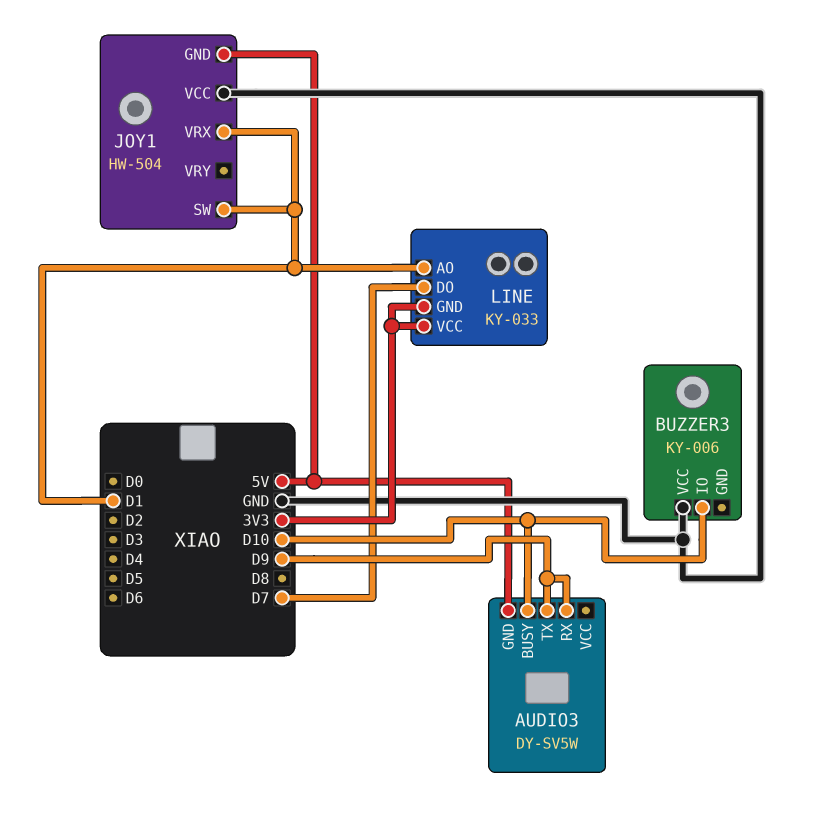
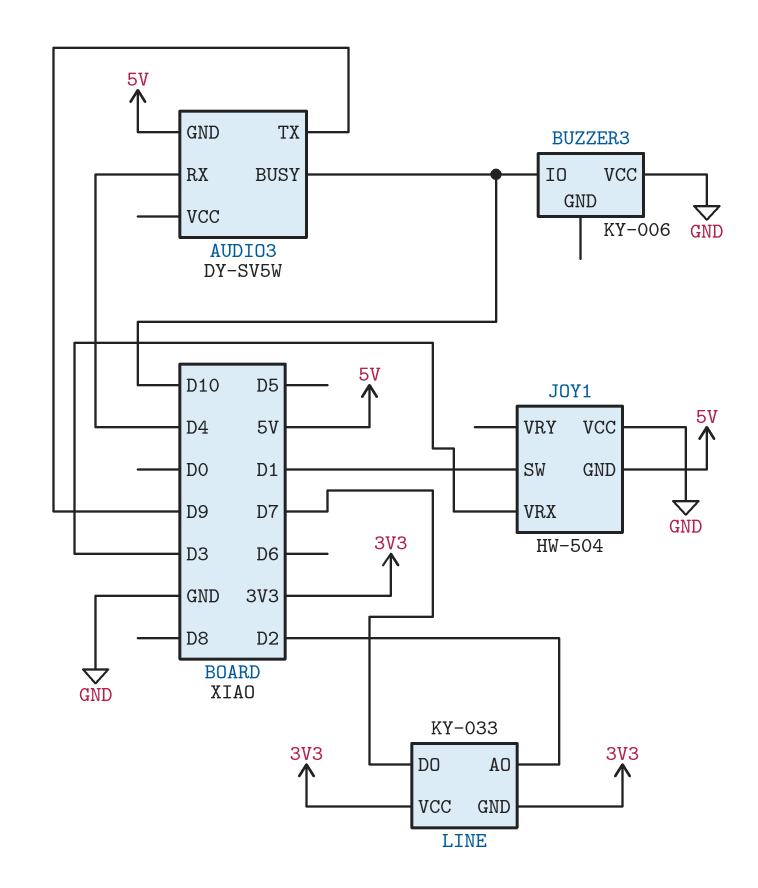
AUDIO3 pin RX: D9 -> D4
JOY1 pin VRX: D1 -> D3
LINE pin AO: D1 -> D2

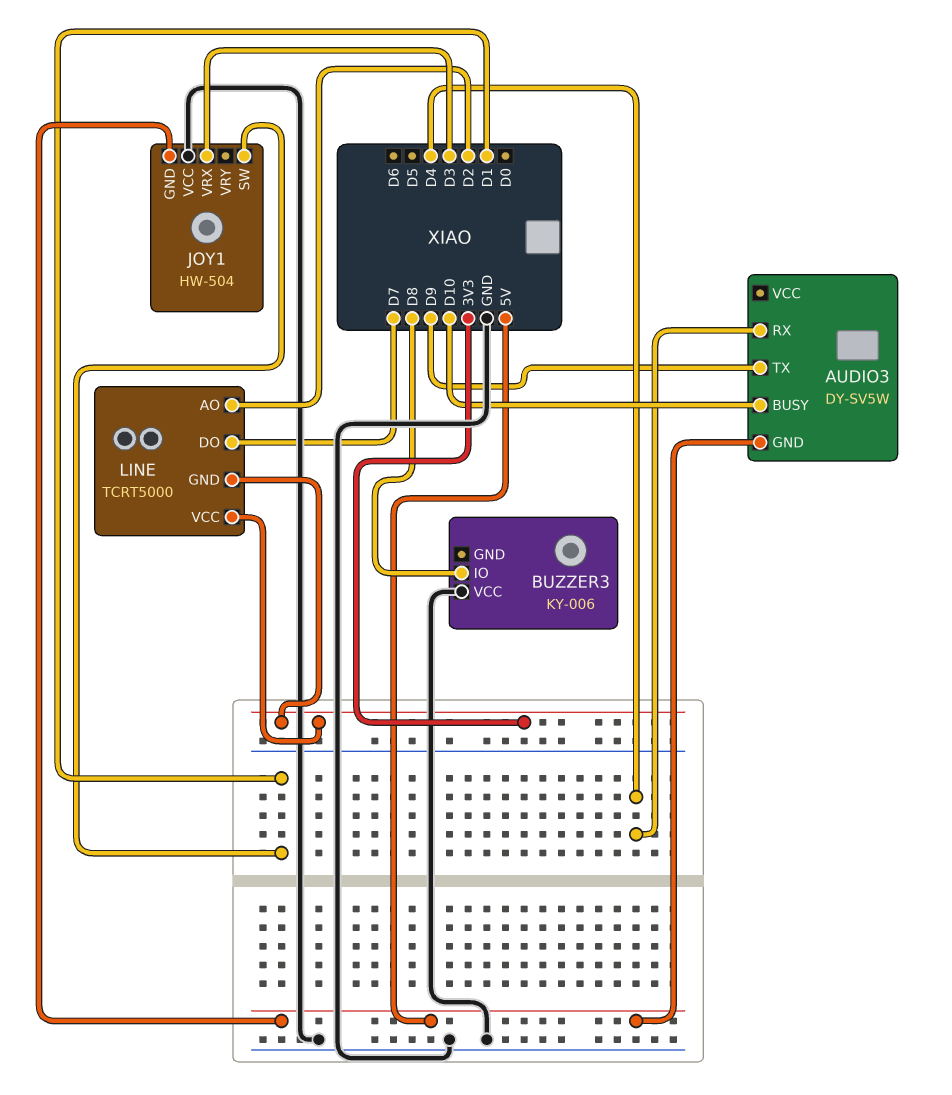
BUZZER3 pin IO: D10 -> D8
LINE: KY-033 -> TCRT5000

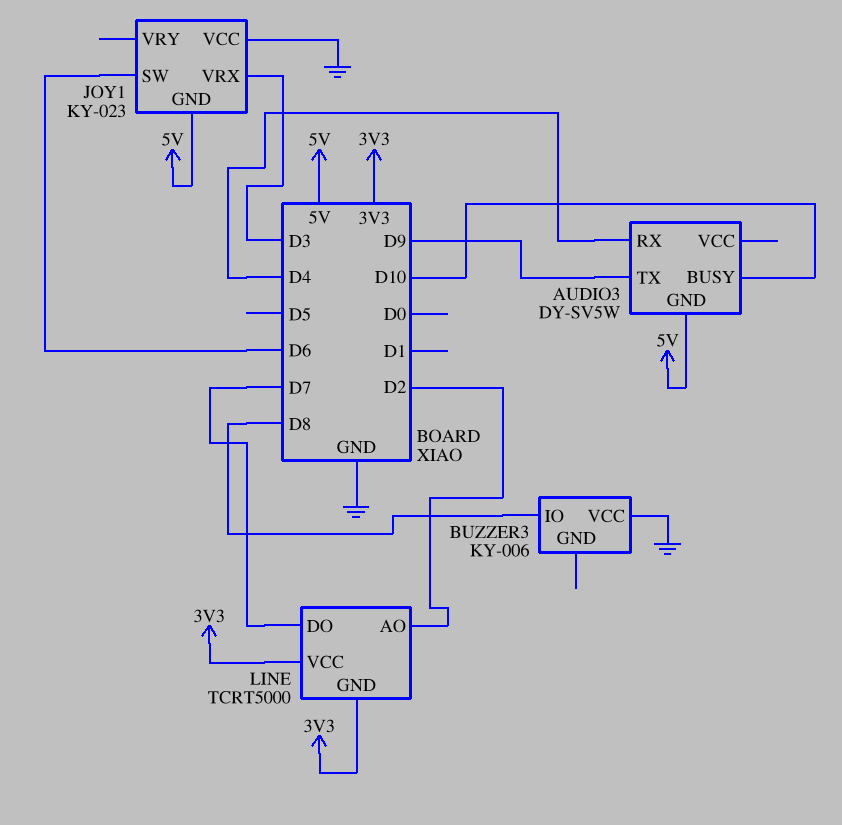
JOY1: HW-504 -> KY-023
JOY1 pin SW: D1 -> D6

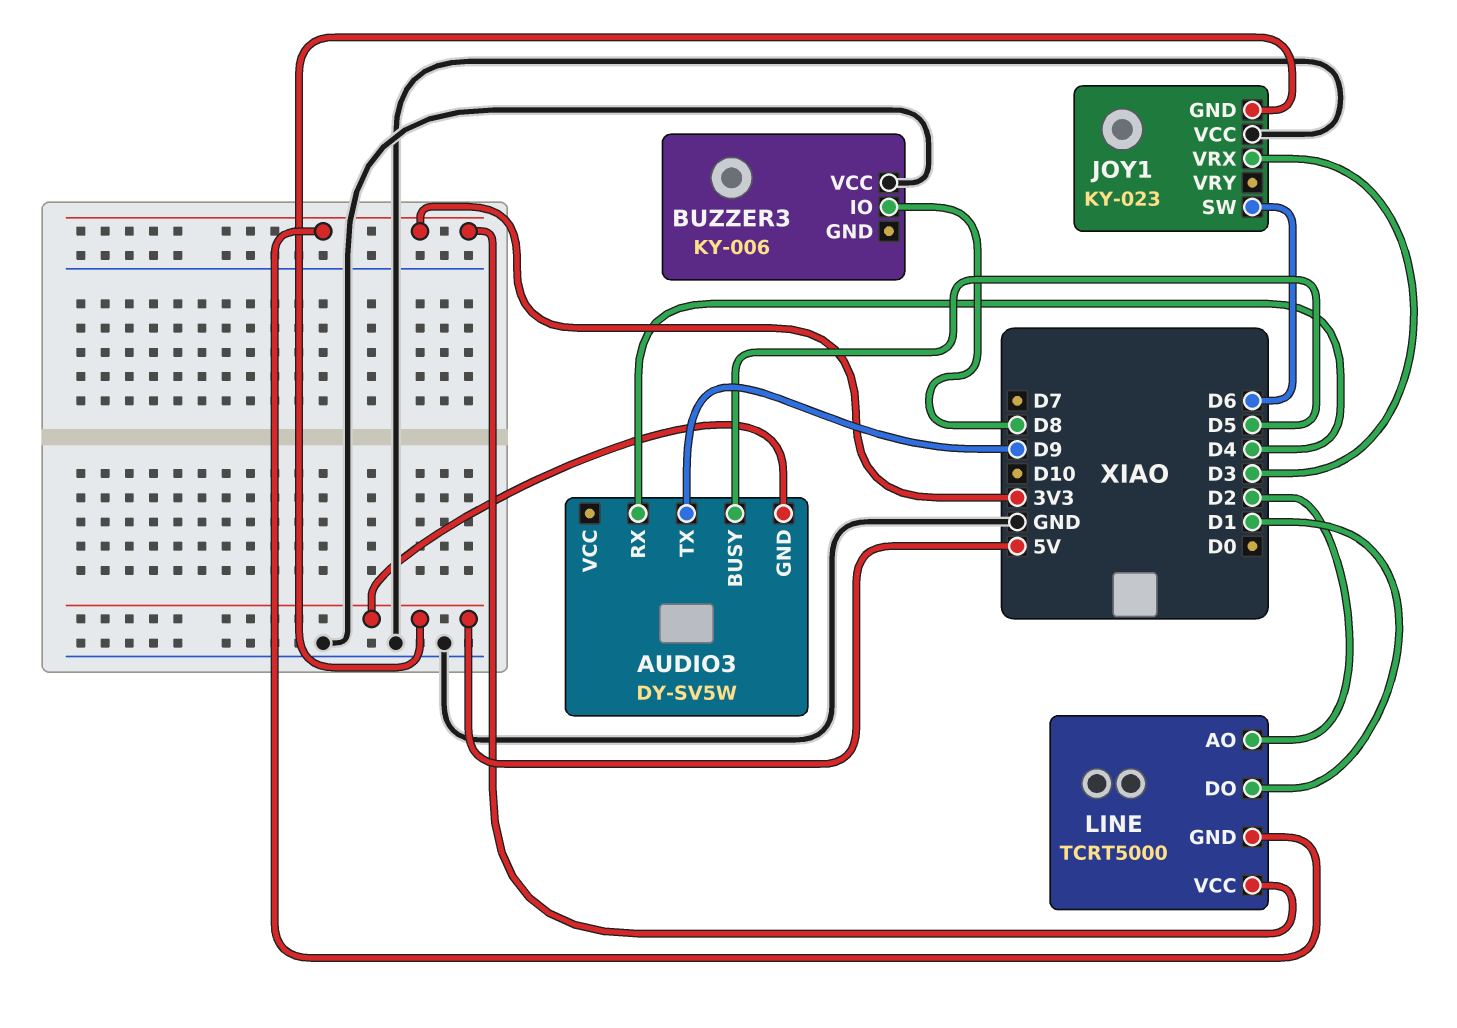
AUDIO3 pin BUSY: D10 -> D5
LINE pin DO: D7 -> D1

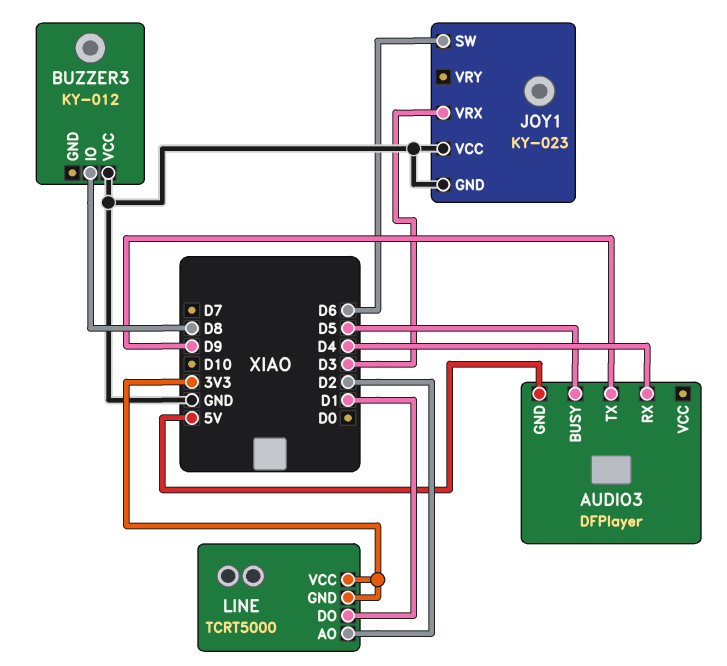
AUDIO3: DY-SV5W -> DFPlayer
BUZZER3: KY-006 -> KY-012
JOY1 pin GND: 5V -> GND

